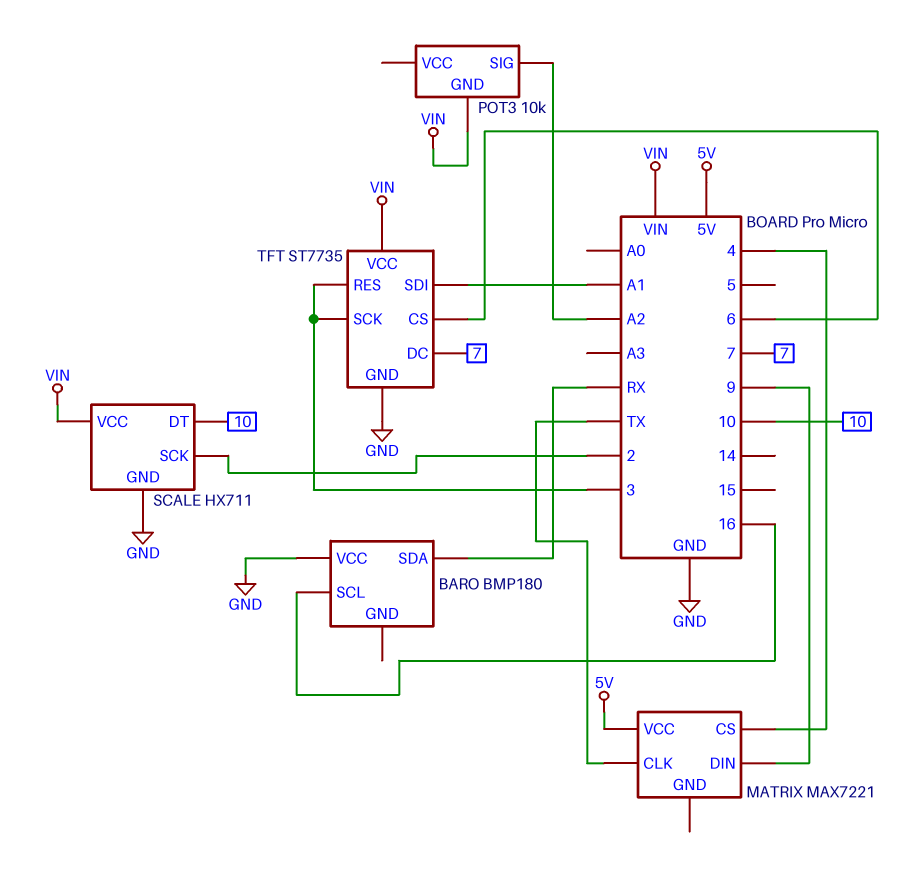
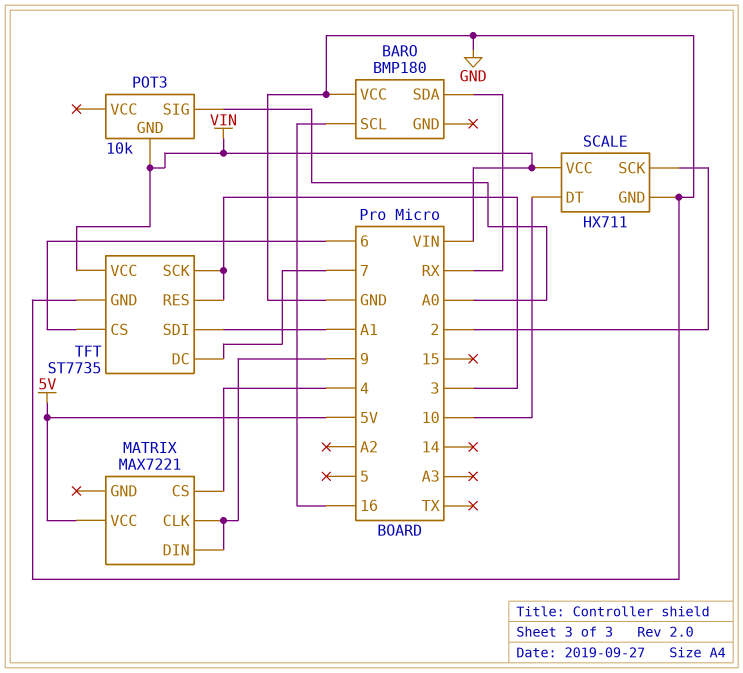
MATRIX pin CLK: TX -> 9
POT3 pin SIG: A2 -> A0

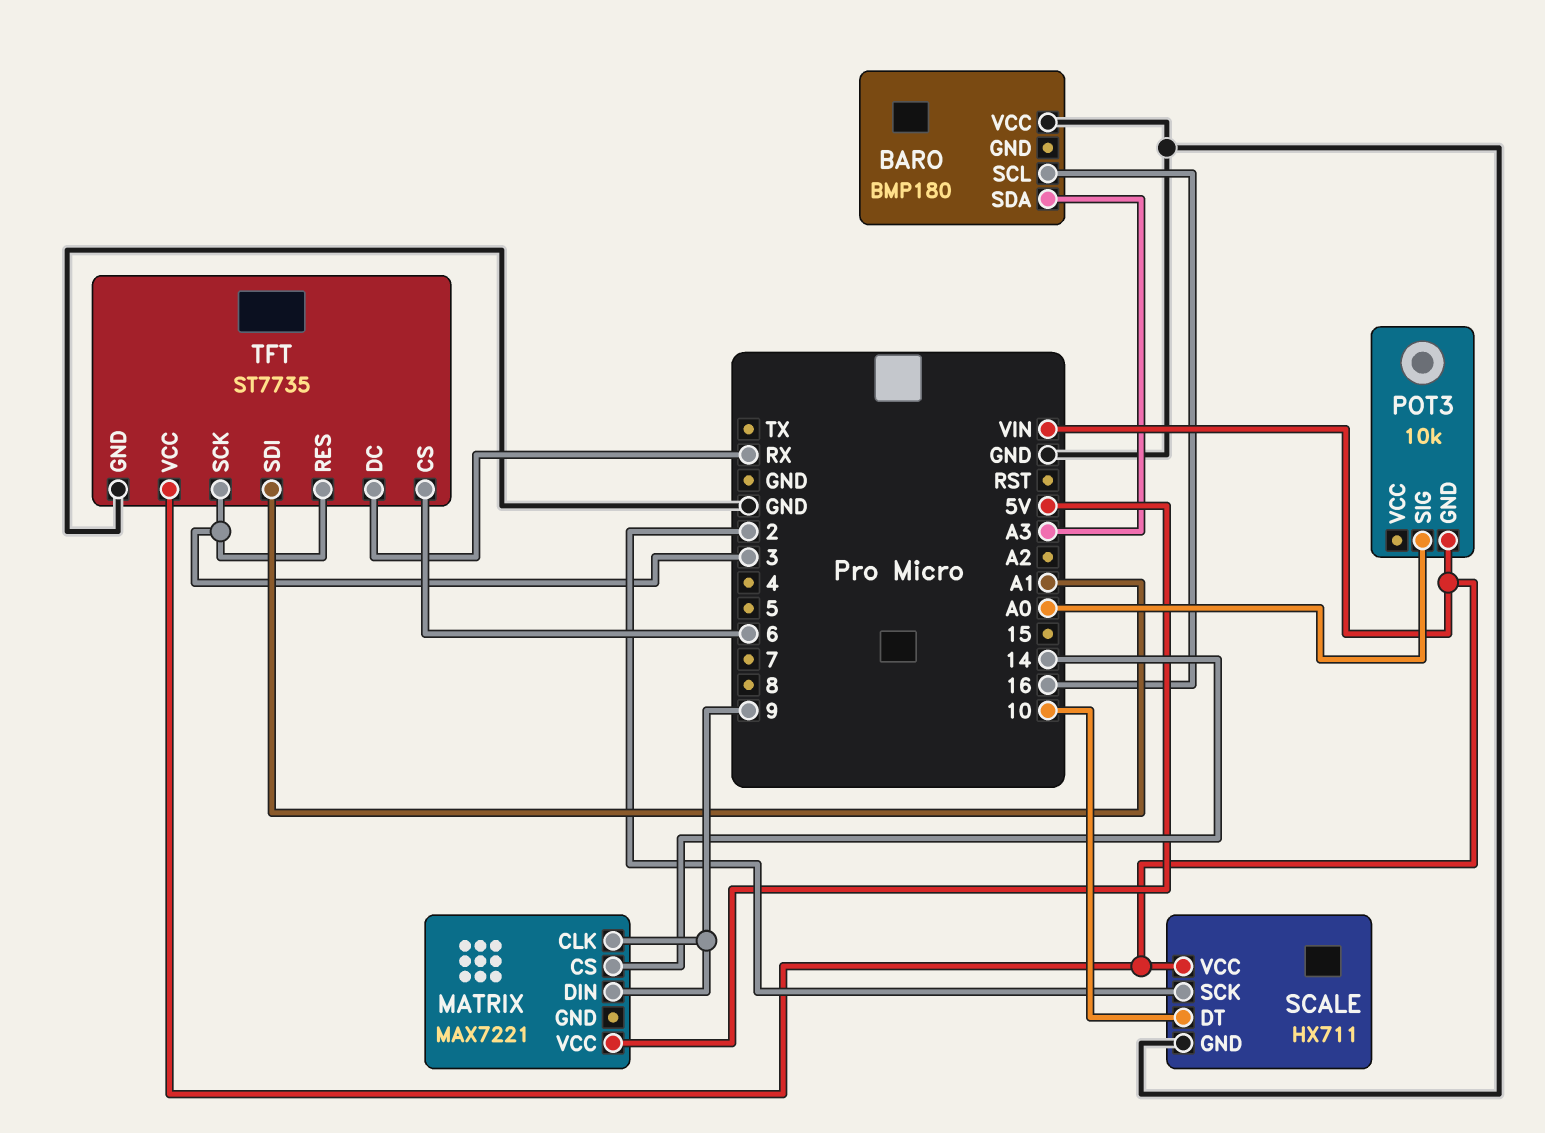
BARO pin SDA: RX -> A3
MATRIX pin CS: 4 -> 14
TFT pin DC: 7 -> RX

